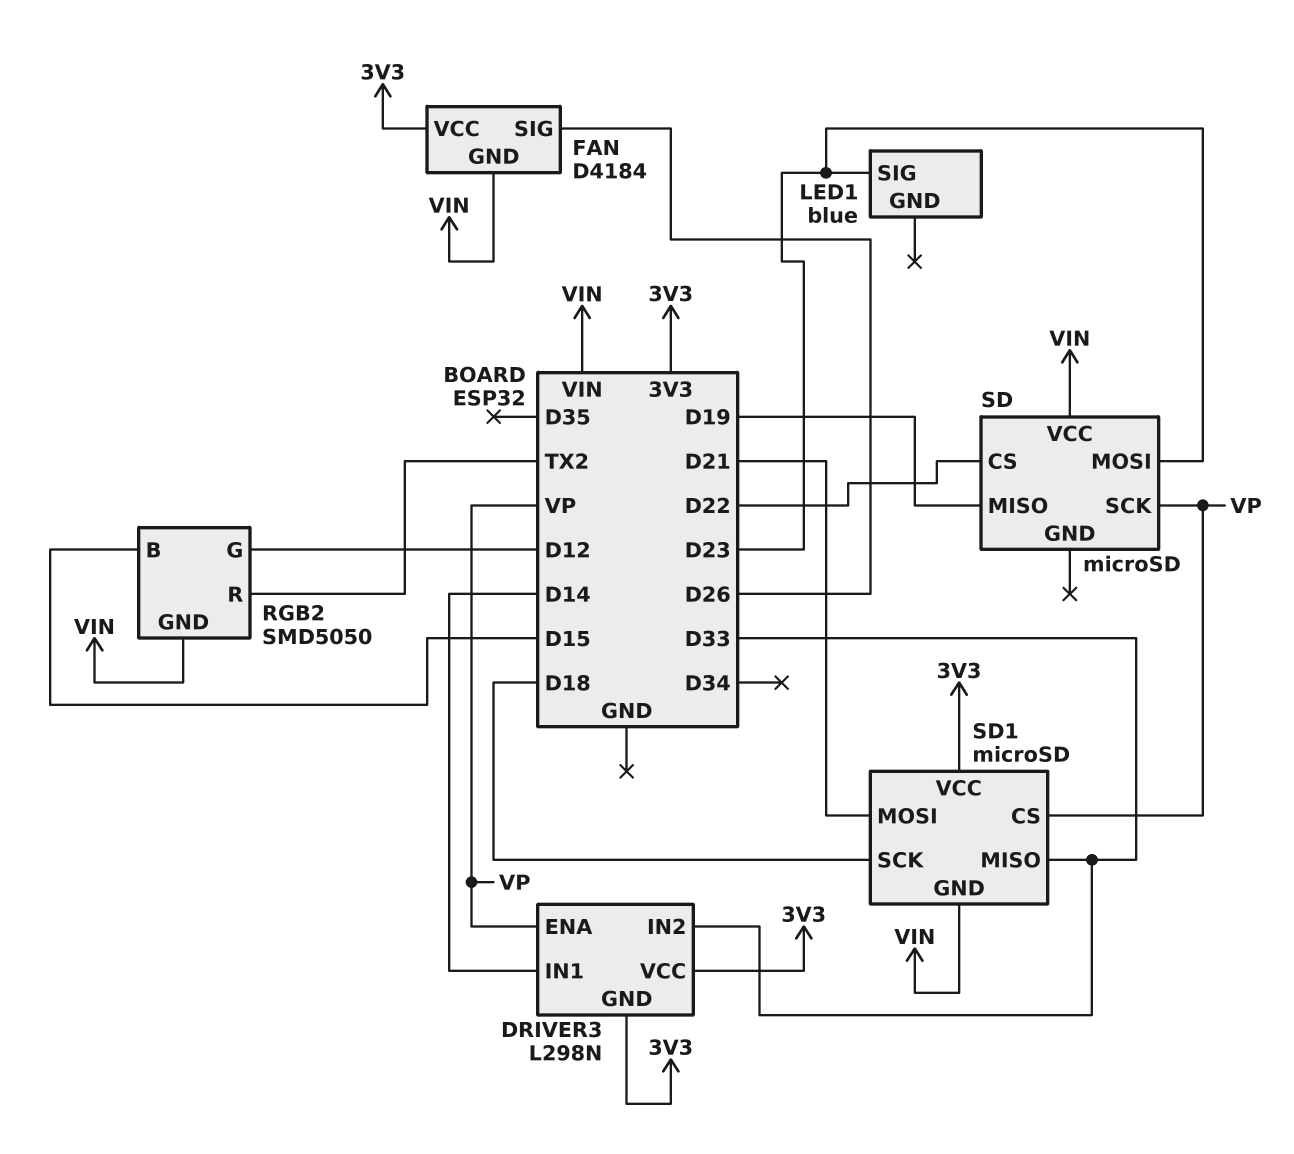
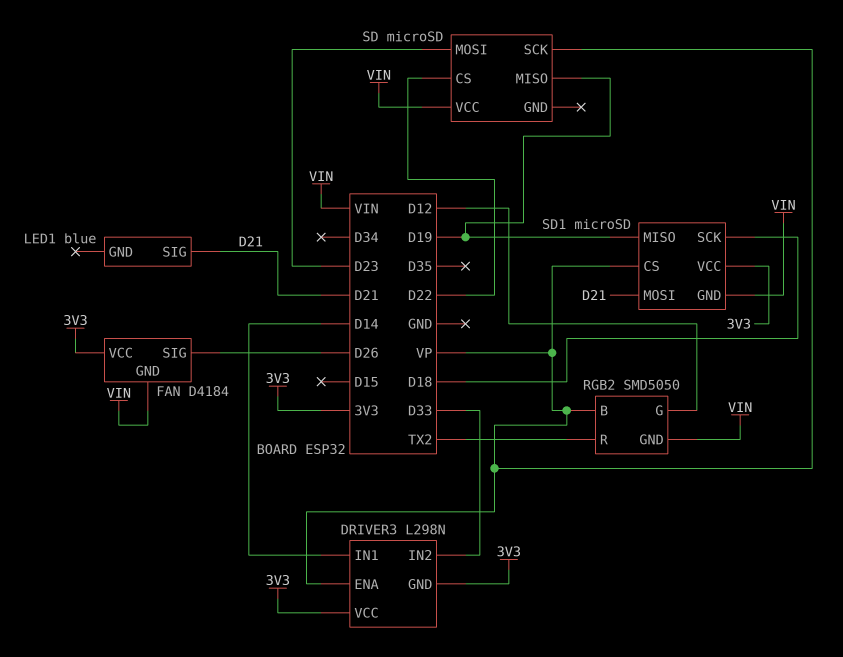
LED1 pin SIG: D23 -> D21
RGB2 pin B: D15 -> VP
SD1 pin MISO: D33 -> D19

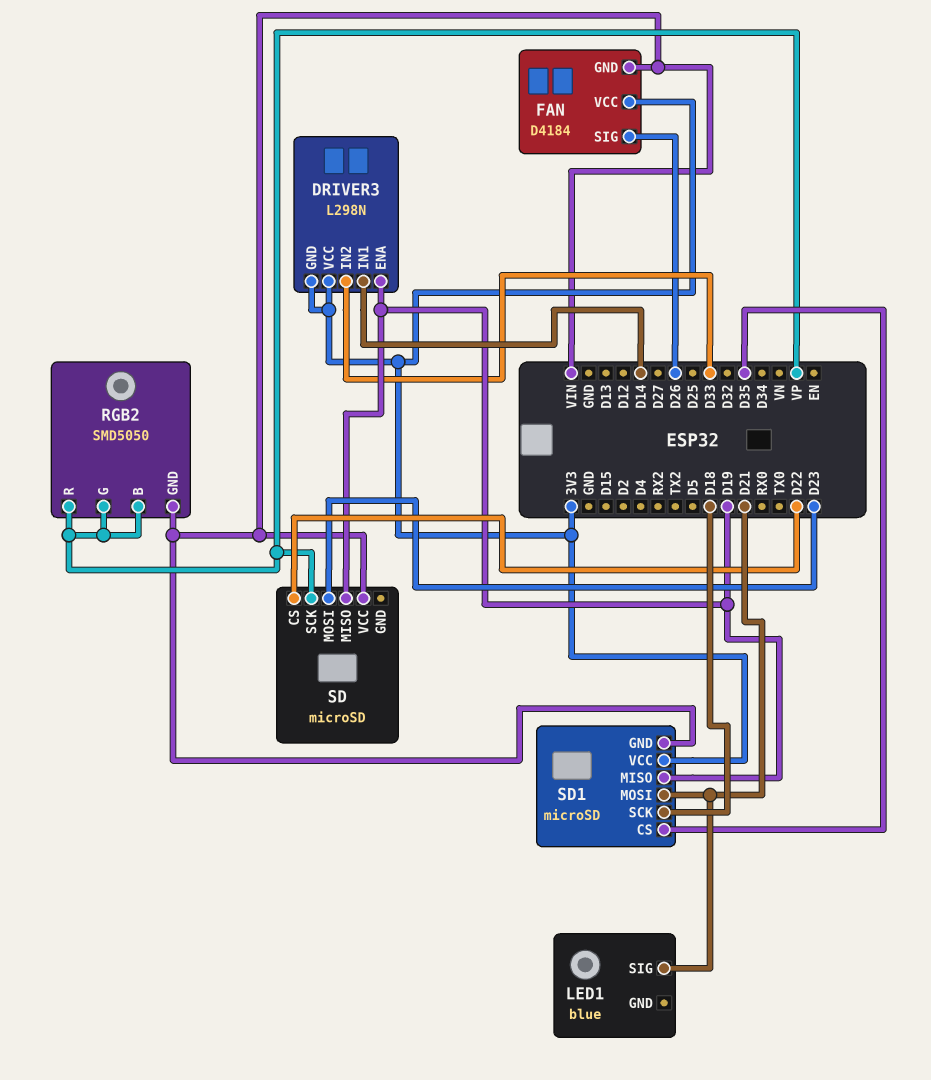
DRIVER3 pin ENA: VP -> D19
RGB2 pin G: D12 -> VP
RGB2 pin R: TX2 -> VP
SD1 pin CS: VP -> D35

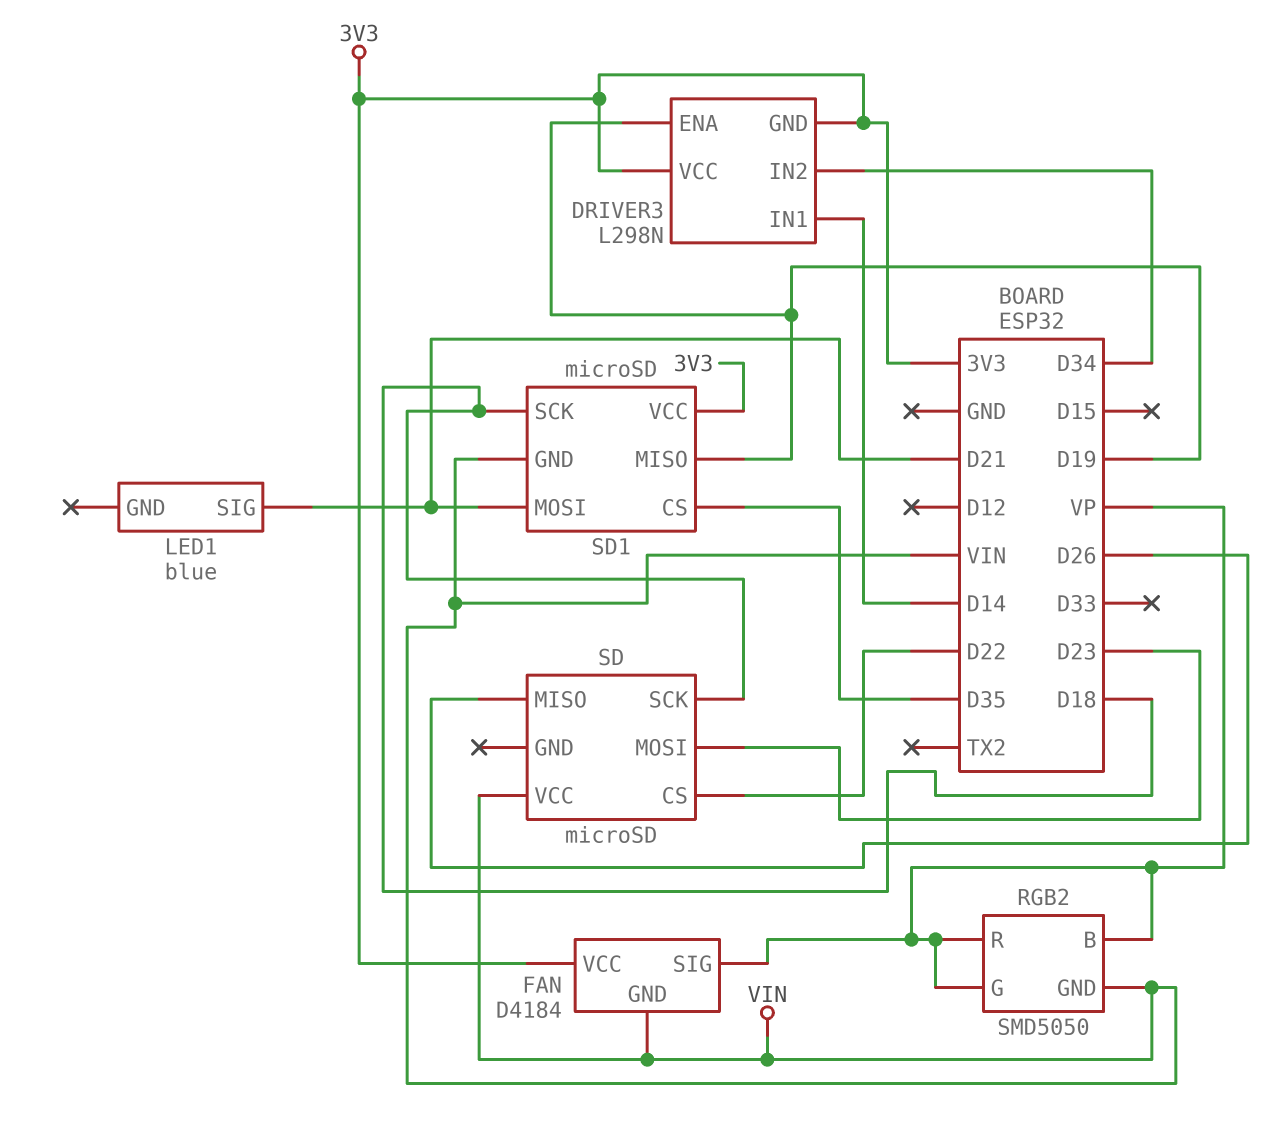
DRIVER3 pin IN2: D33 -> D34
FAN pin SIG: D26 -> VP
SD pin MISO: D19 -> D26
SD pin SCK: VP -> D18

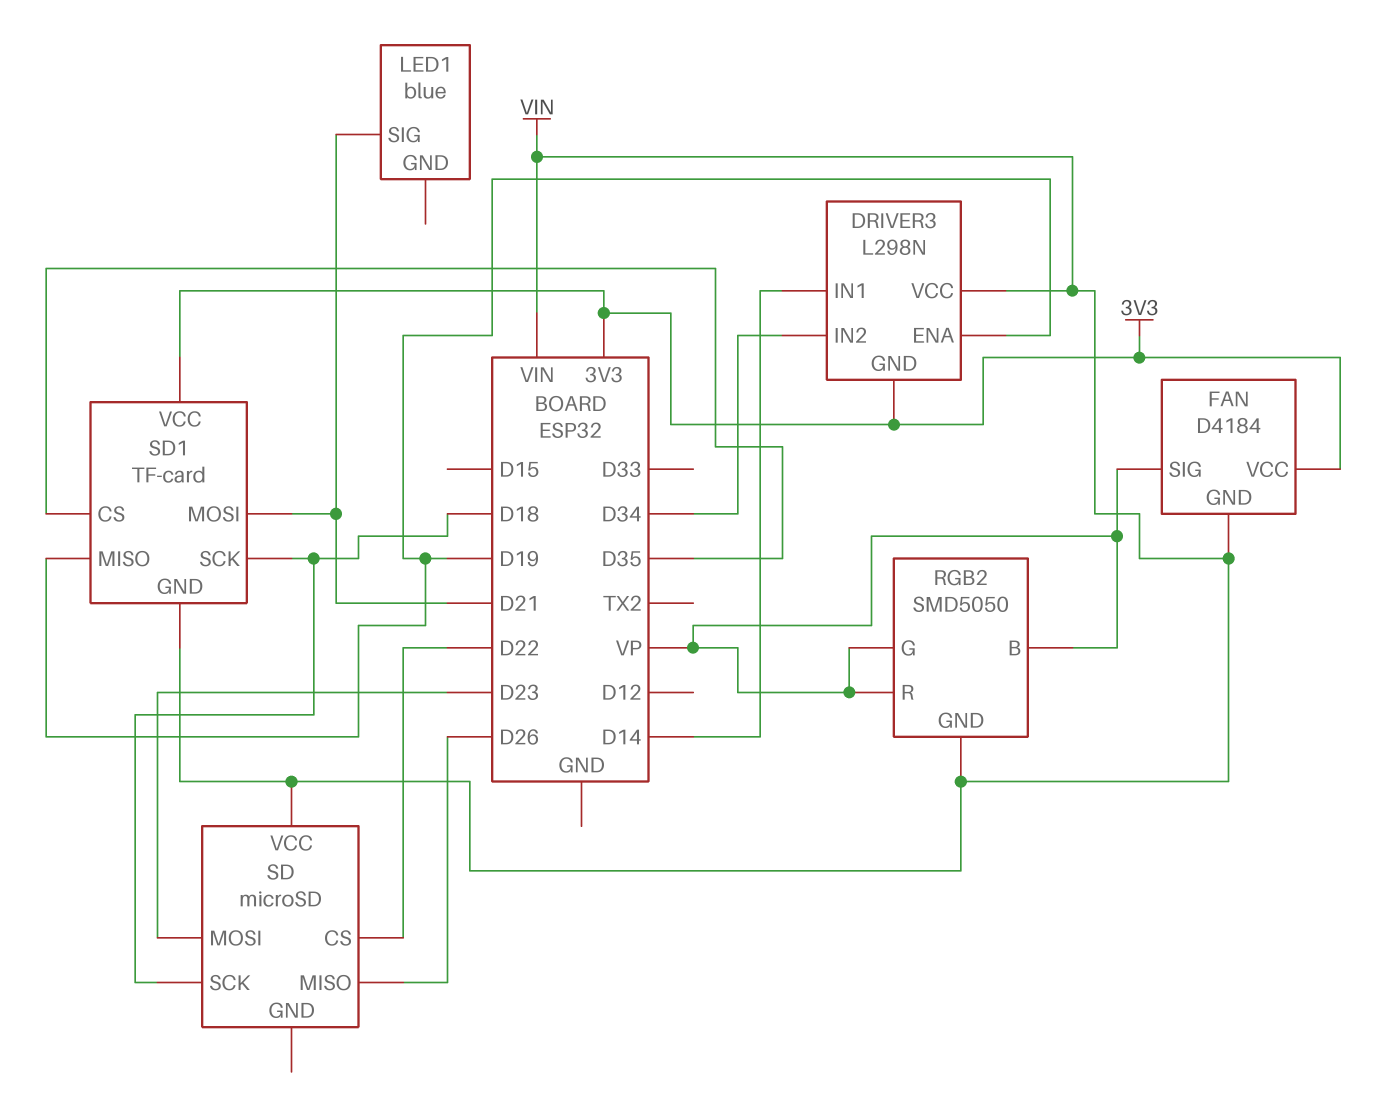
DRIVER3 pin VCC: 3V3 -> VIN
SD1: microSD -> TF-card

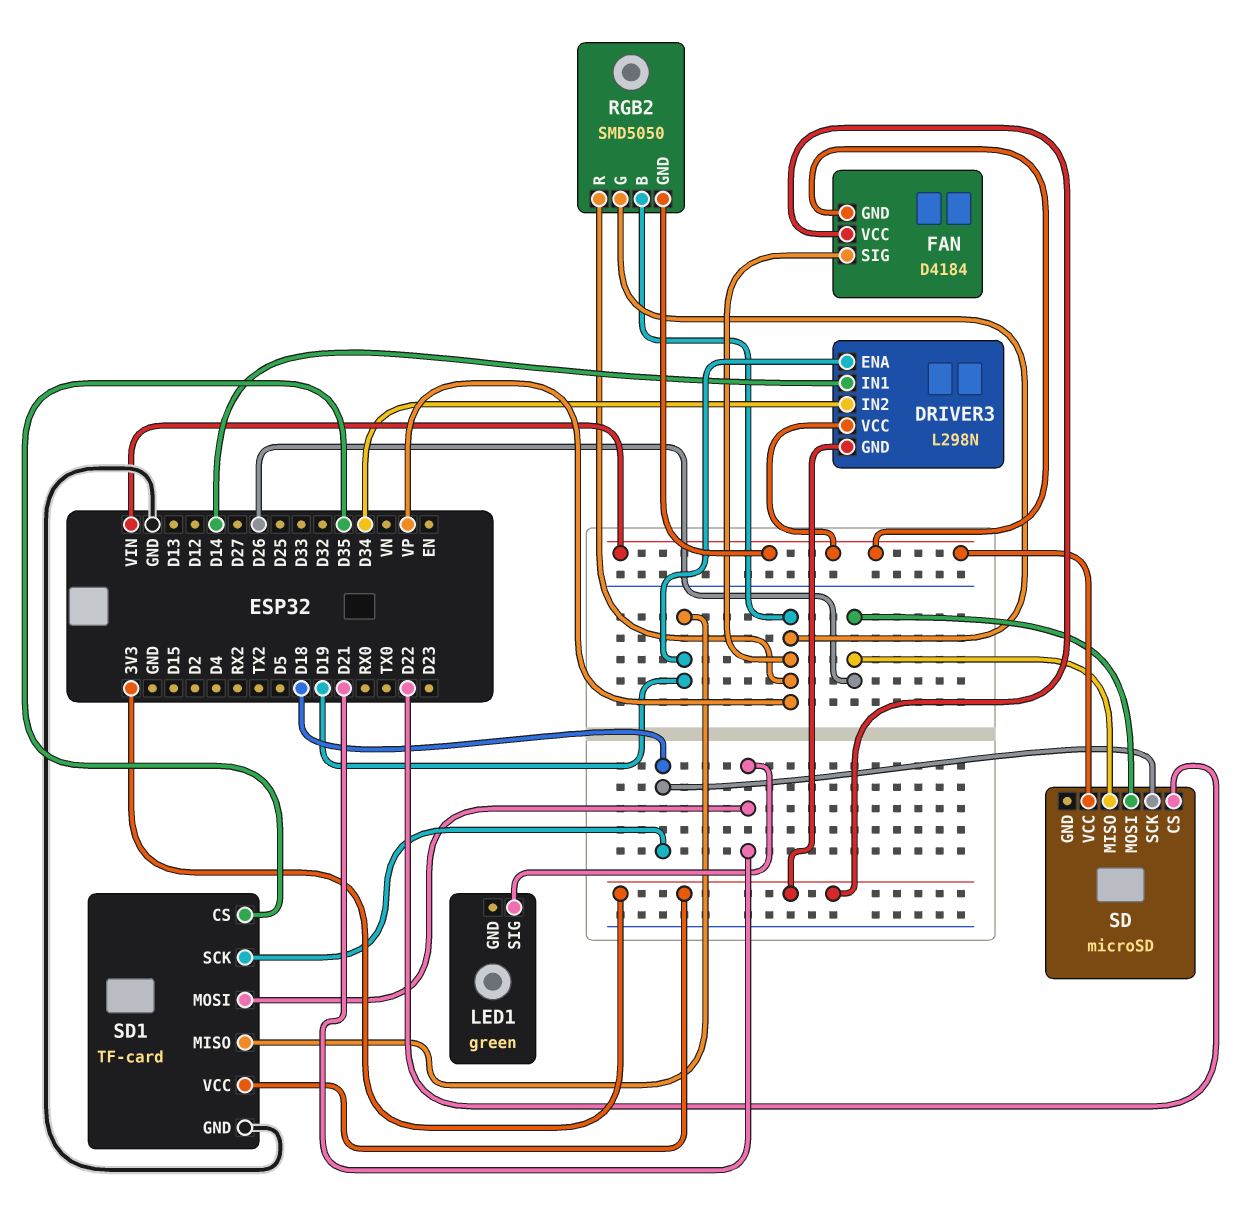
LED1: blue -> green
SD pin MOSI: D23 -> D26
SD1 pin GND: VIN -> GND

